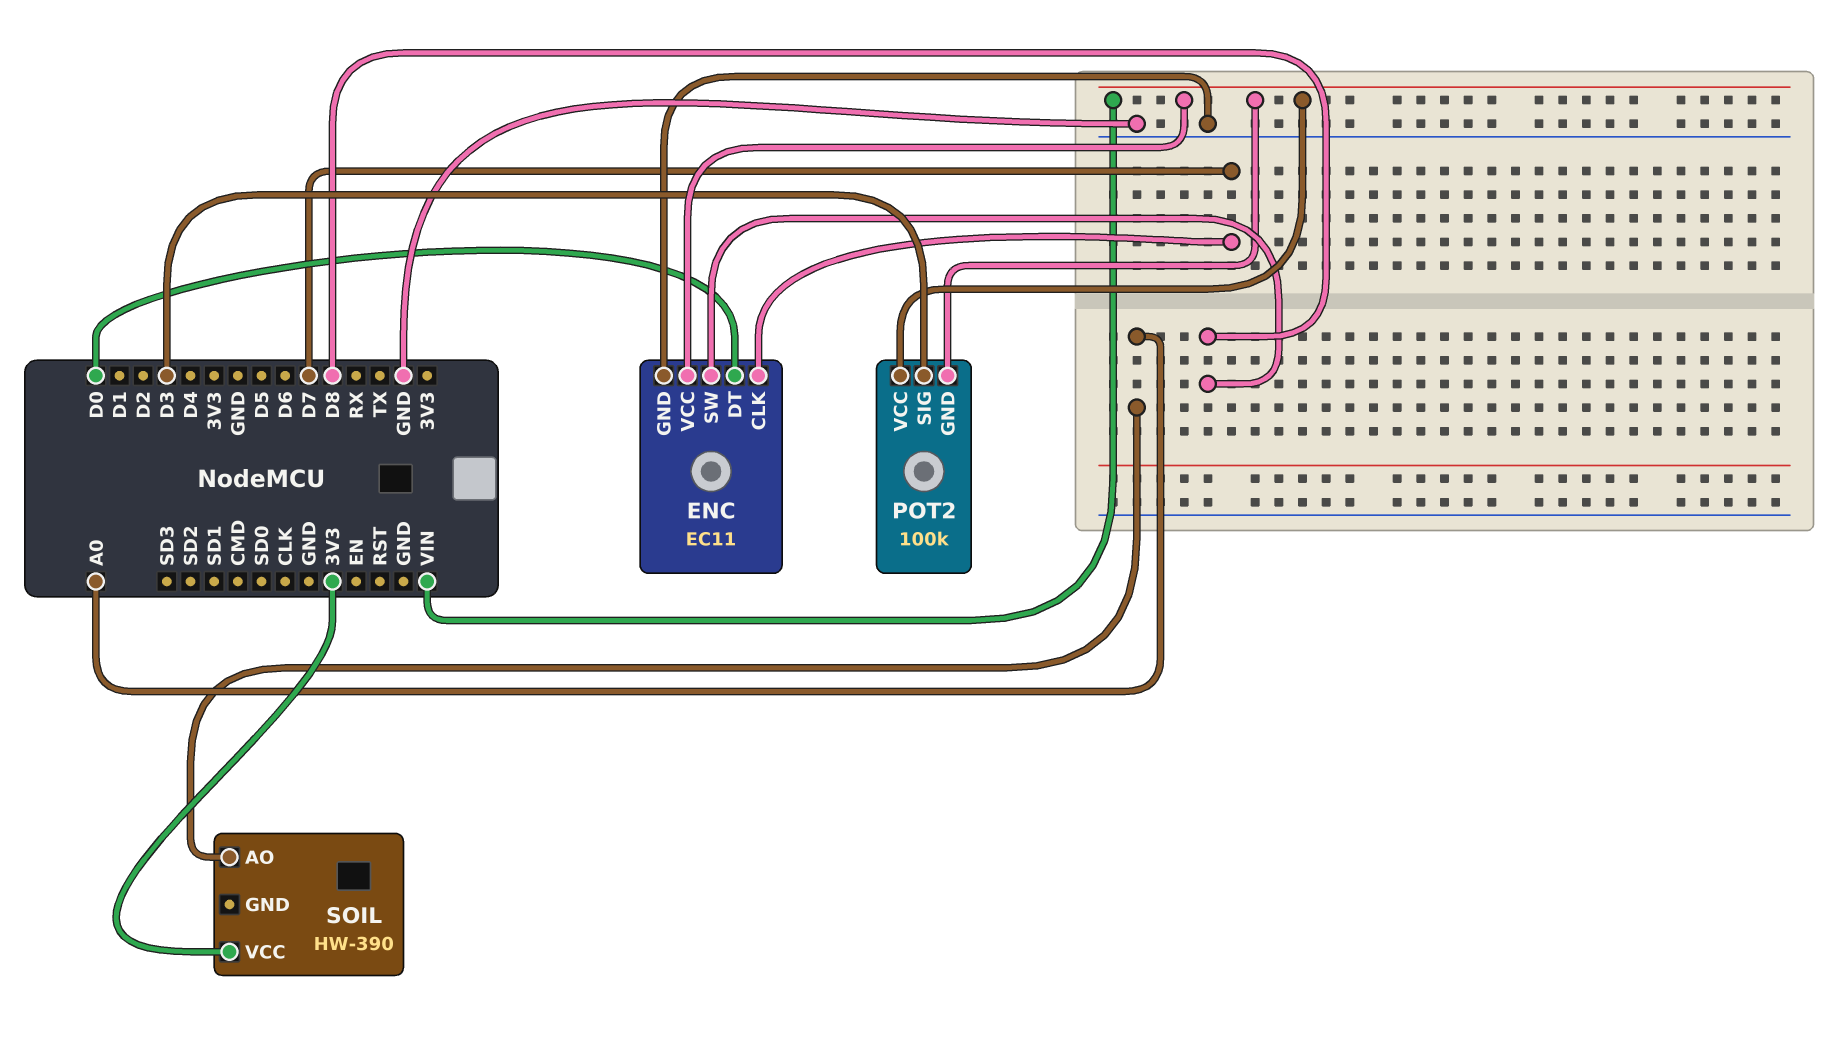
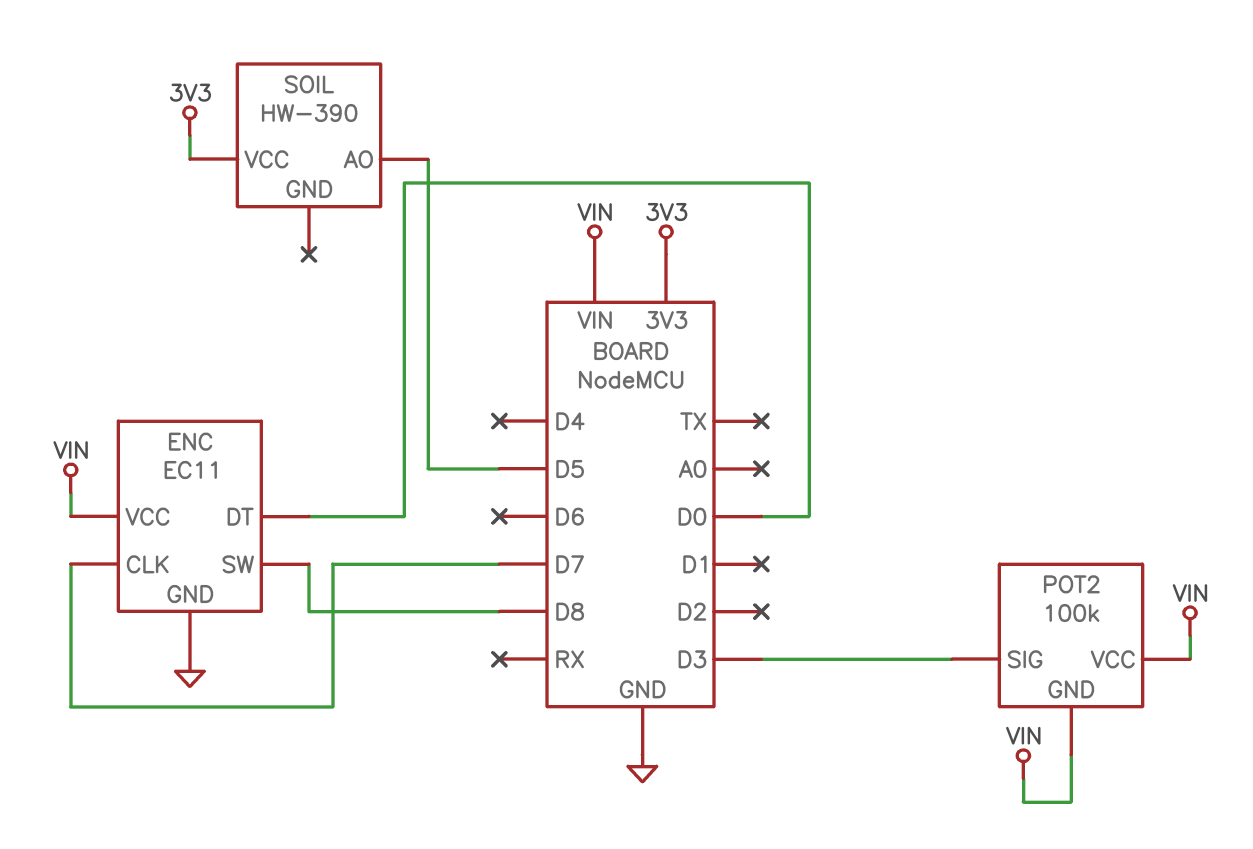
SOIL pin AO: A0 -> D5

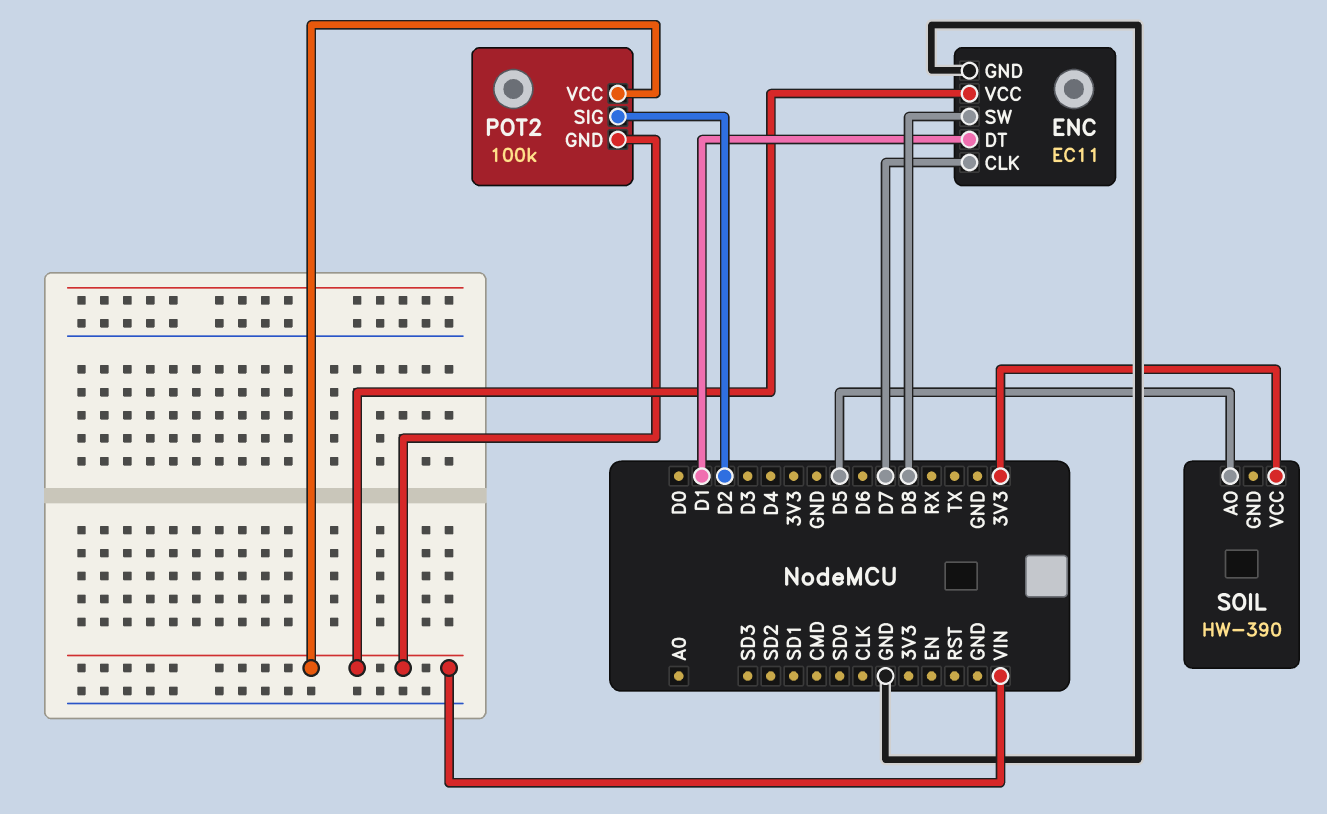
ENC pin DT: D0 -> D1
POT2 pin SIG: D3 -> D2

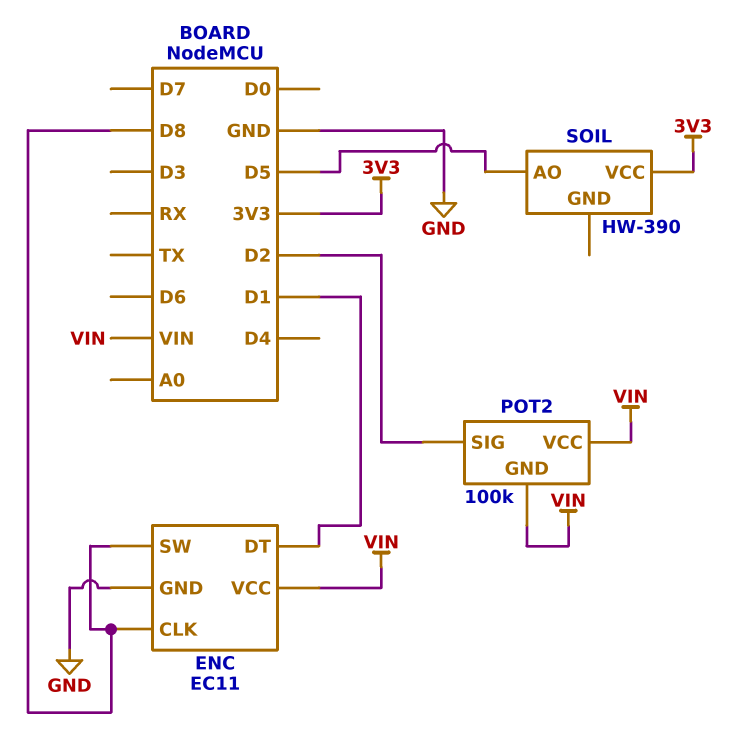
ENC pin CLK: D7 -> D8

